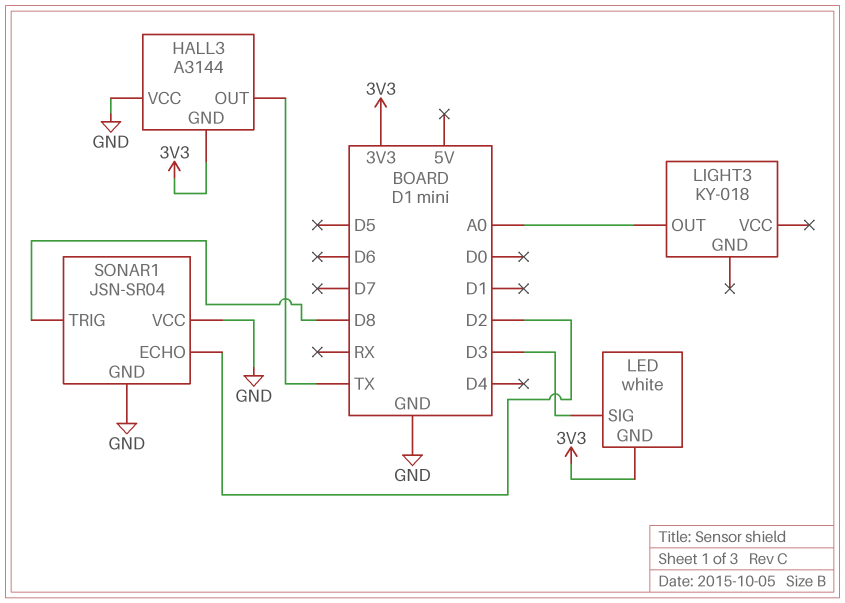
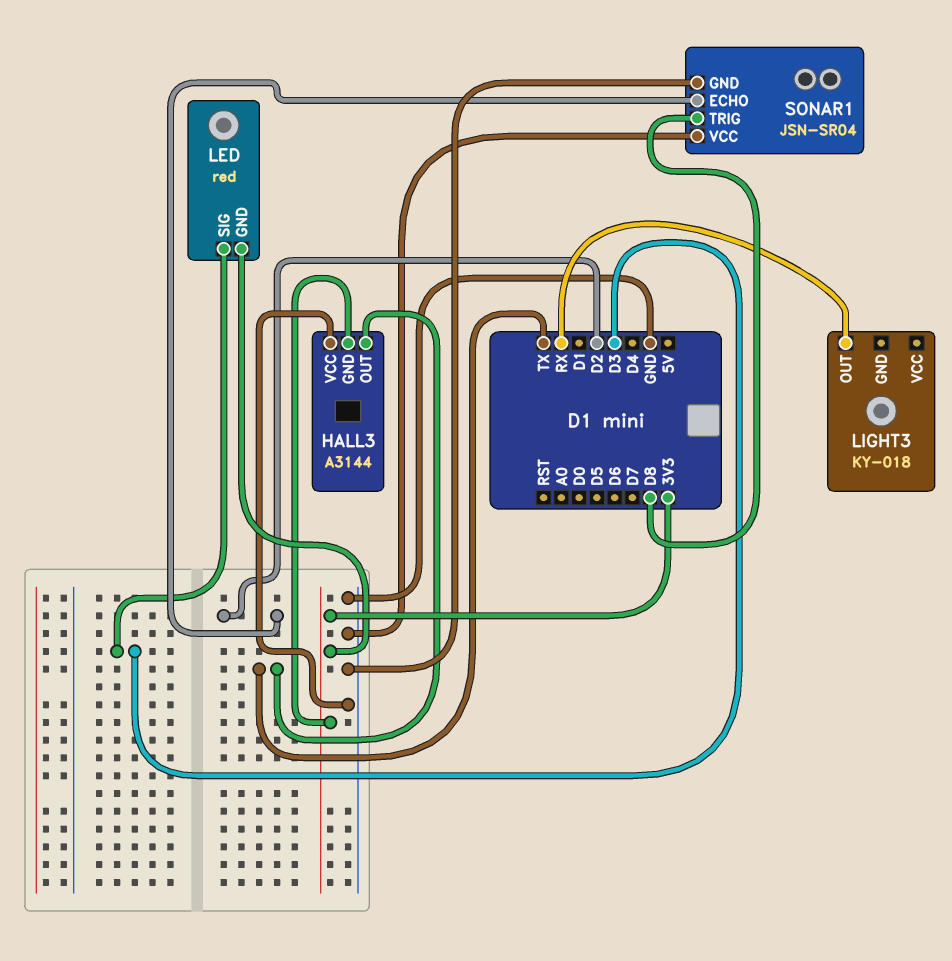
LED: white -> red
LIGHT3 pin OUT: A0 -> RX

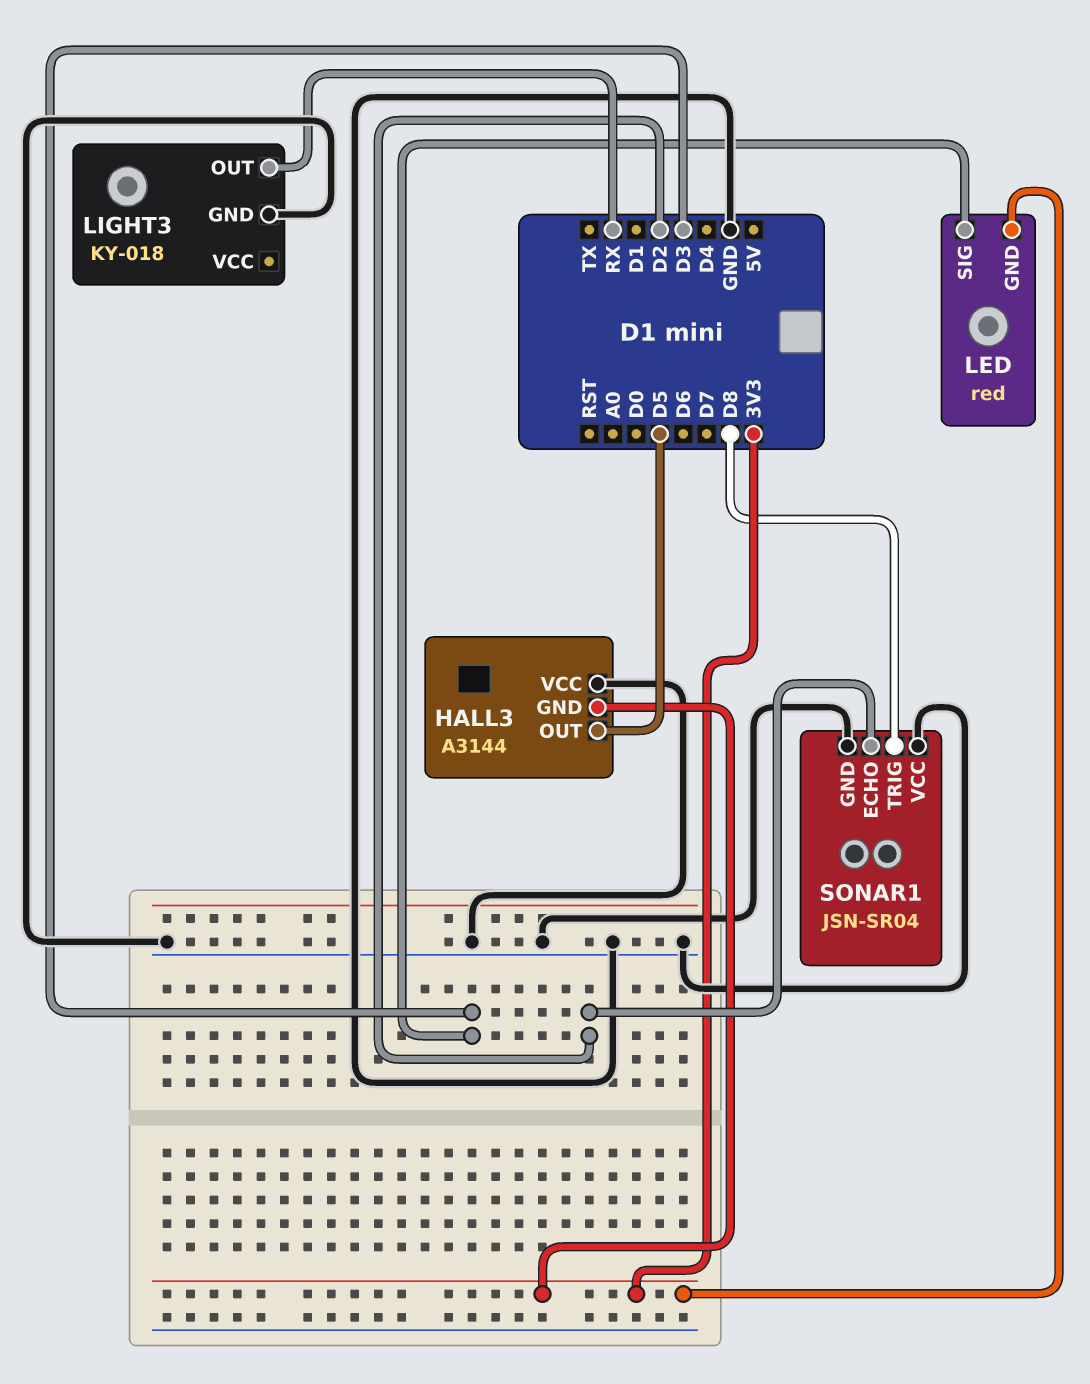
HALL3 pin OUT: TX -> D5
LIGHT3 pin GND: none -> GND

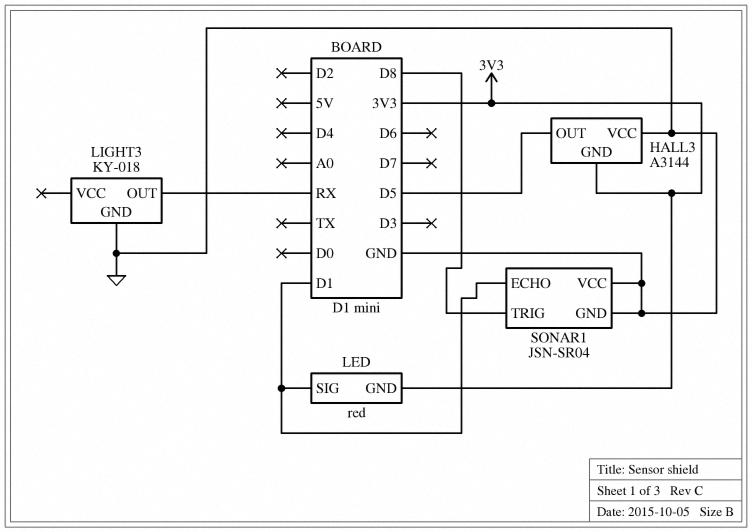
LED pin SIG: D3 -> D1
SONAR1 pin ECHO: D2 -> D1

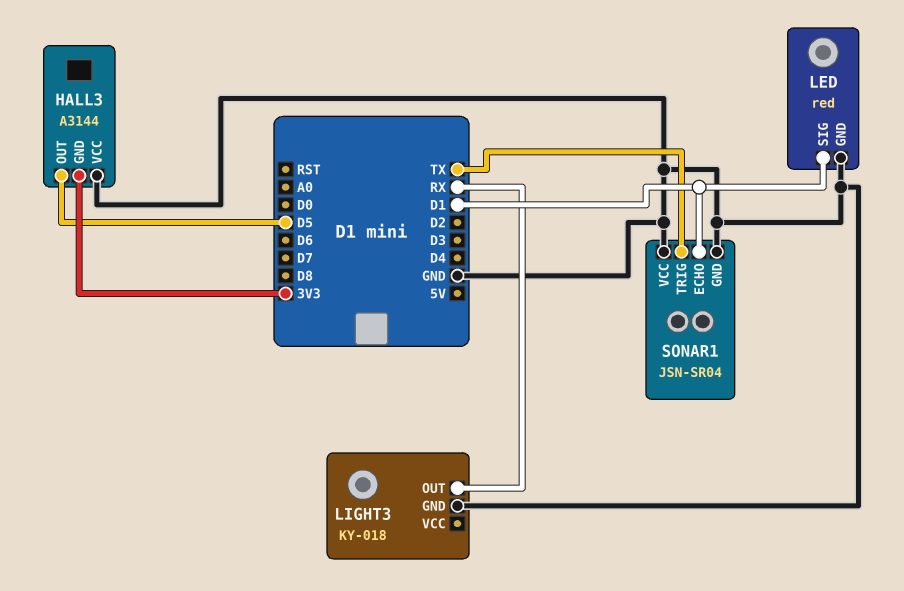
LED pin GND: 3V3 -> GND
SONAR1 pin TRIG: D8 -> TX

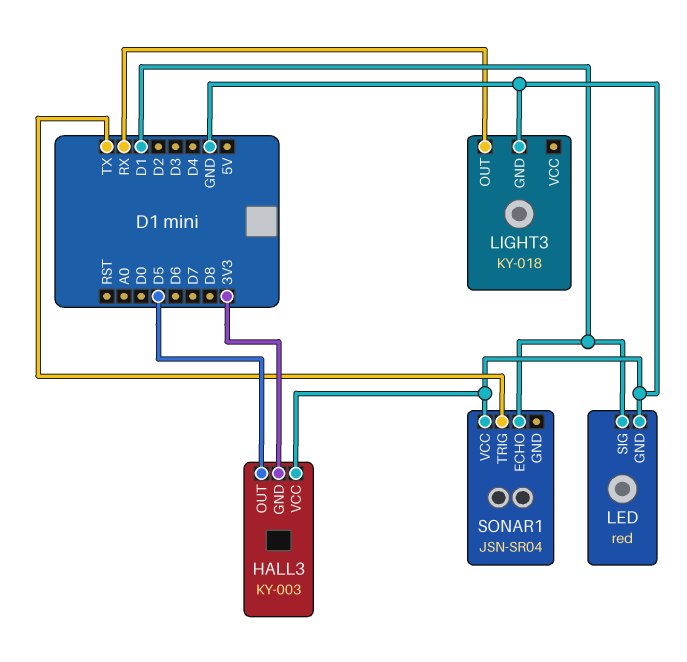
HALL3: A3144 -> KY-003
SONAR1 pin GND: GND -> none

